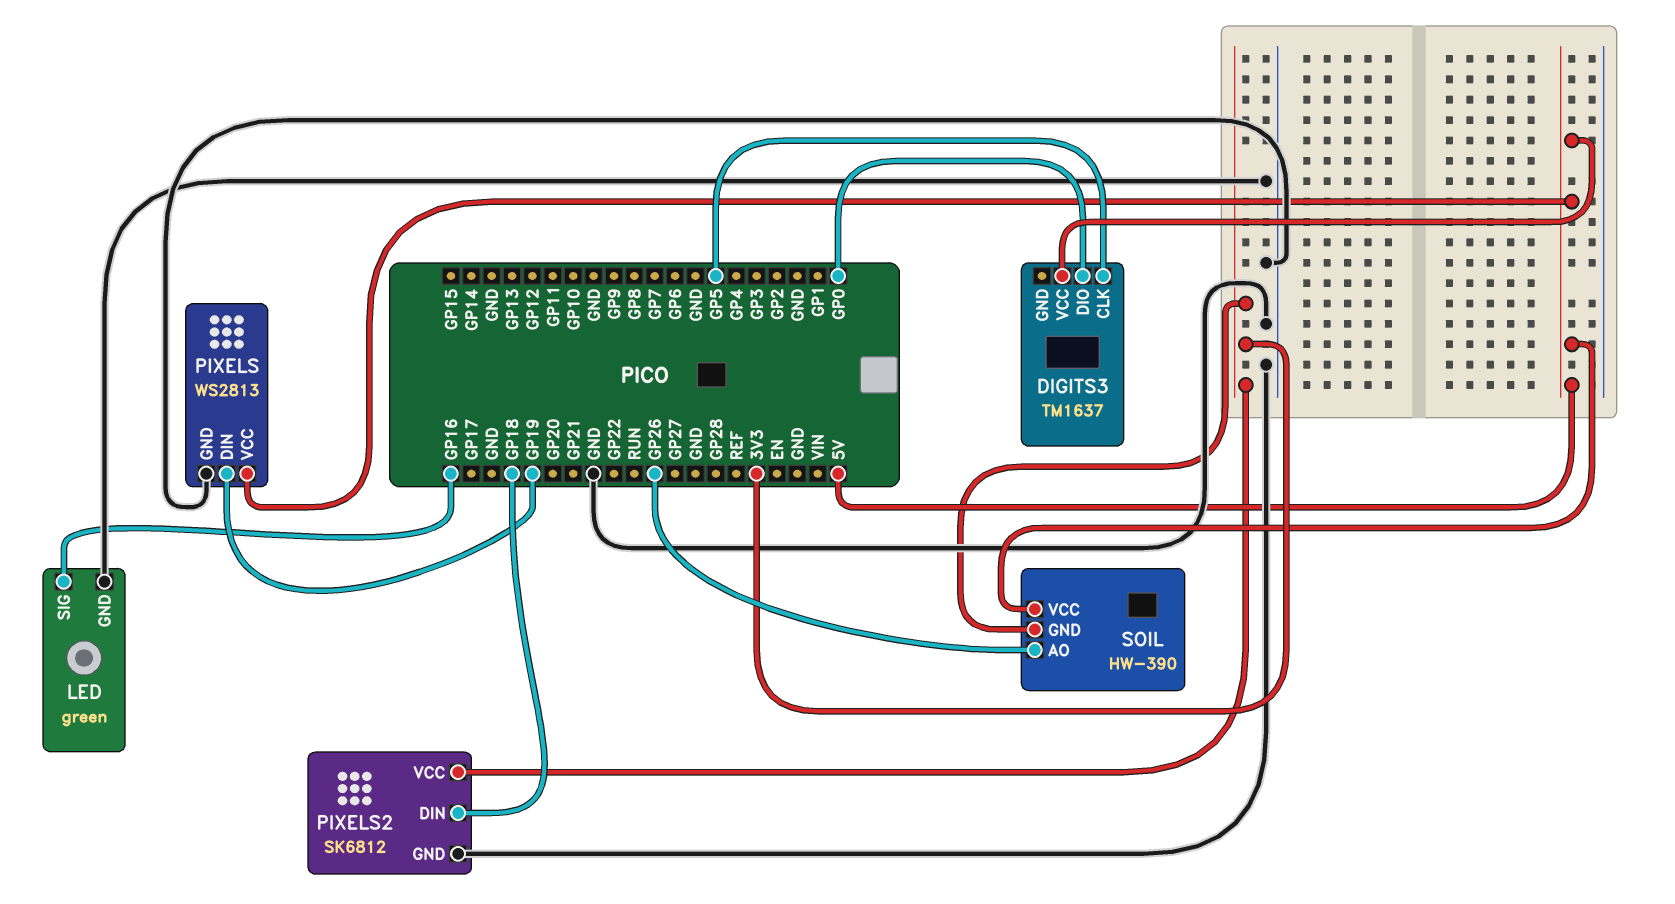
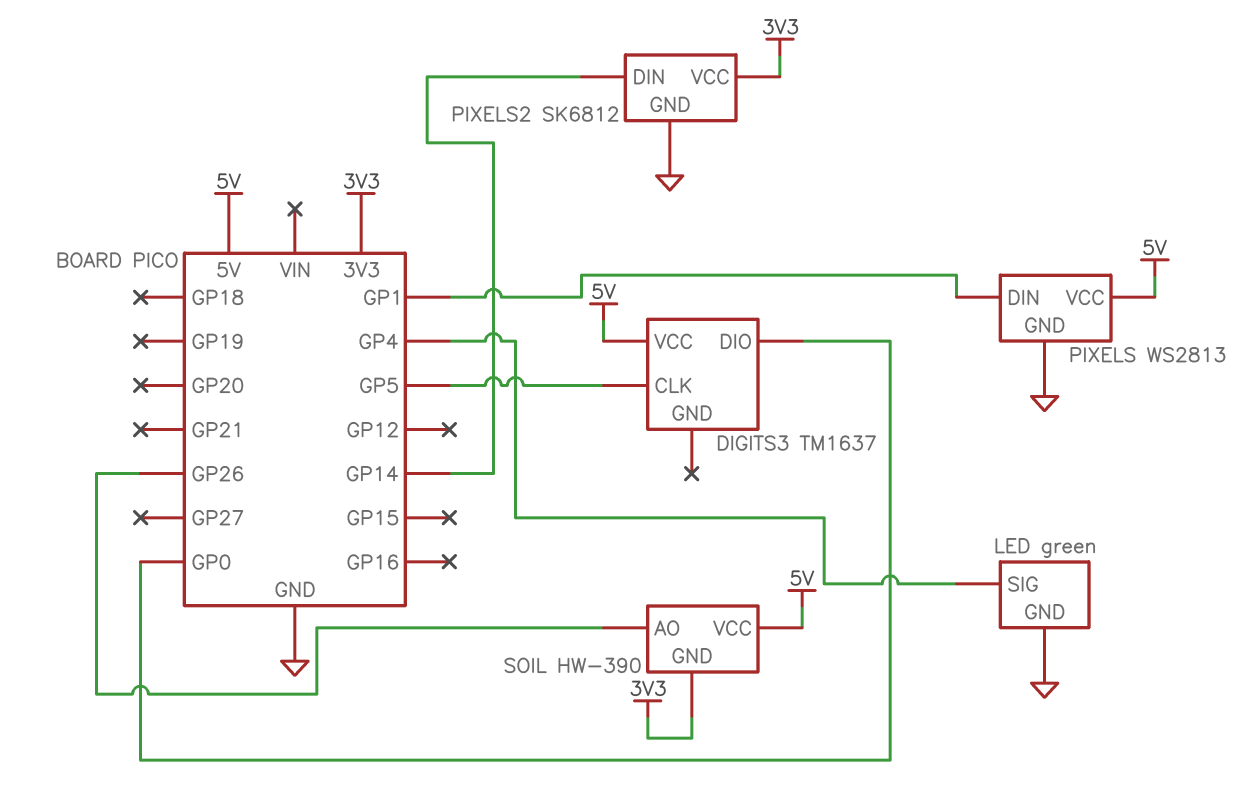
LED pin SIG: GP16 -> GP4
PIXELS pin DIN: GP19 -> GP1
PIXELS2 pin DIN: GP18 -> GP14

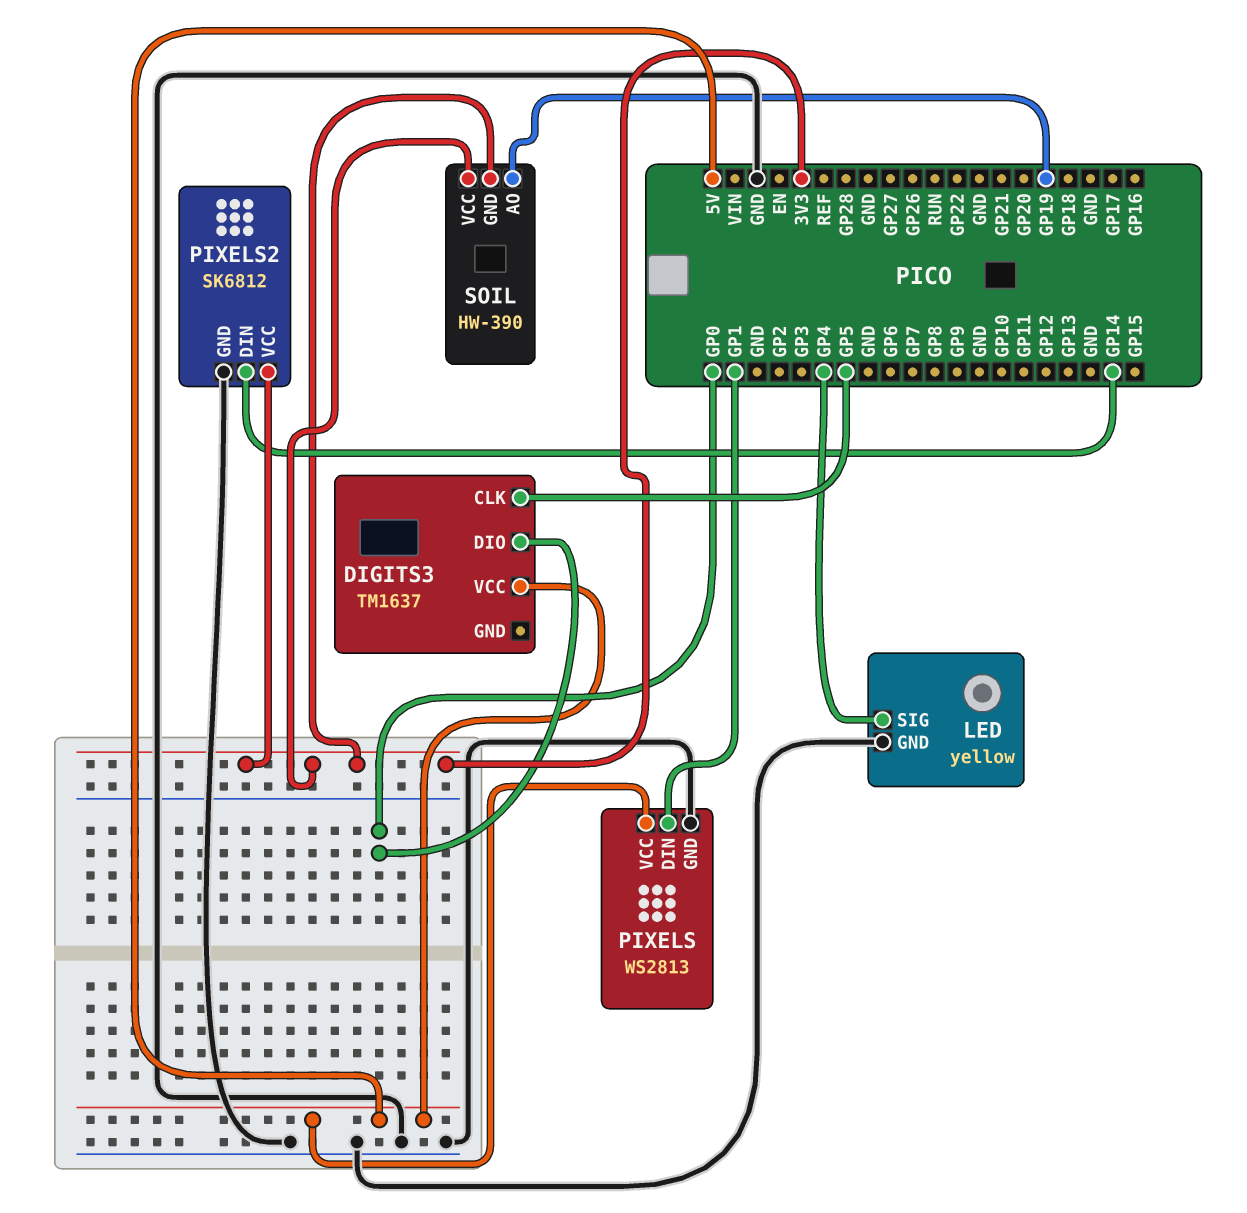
LED: green -> yellow
SOIL pin AO: GP26 -> GP19
SOIL pin VCC: 5V -> 3V3

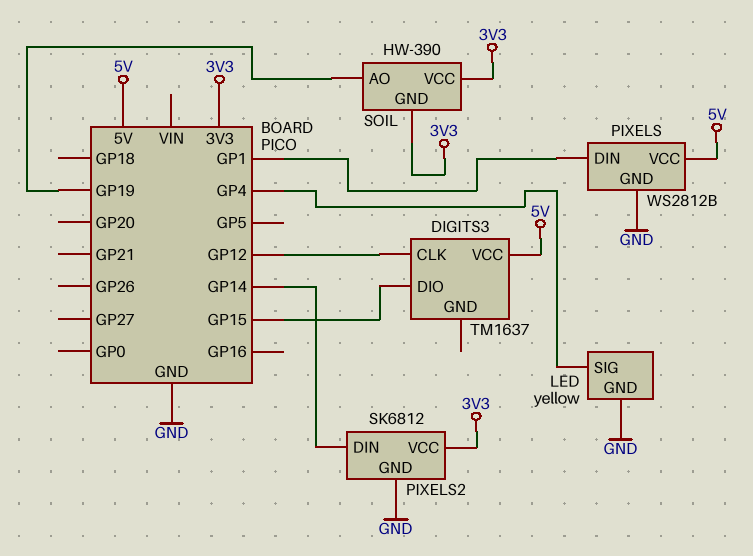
DIGITS3 pin CLK: GP5 -> GP12
DIGITS3 pin DIO: GP0 -> GP15
PIXELS: WS2813 -> WS2812B

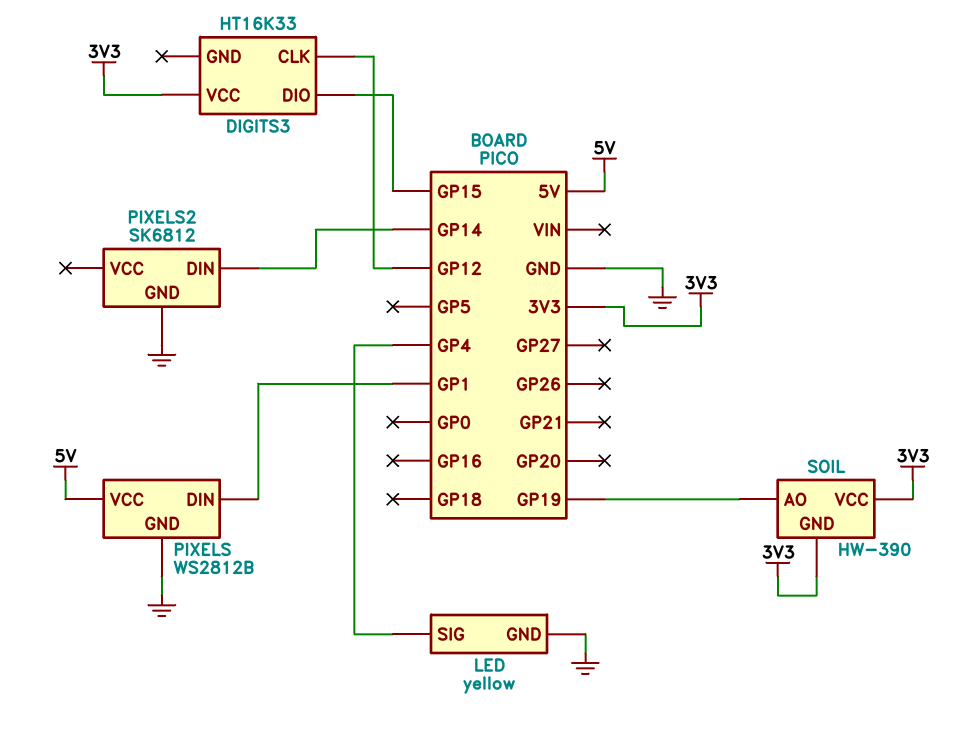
DIGITS3: TM1637 -> HT16K33
DIGITS3 pin VCC: 5V -> 3V3
PIXELS2 pin VCC: 3V3 -> none

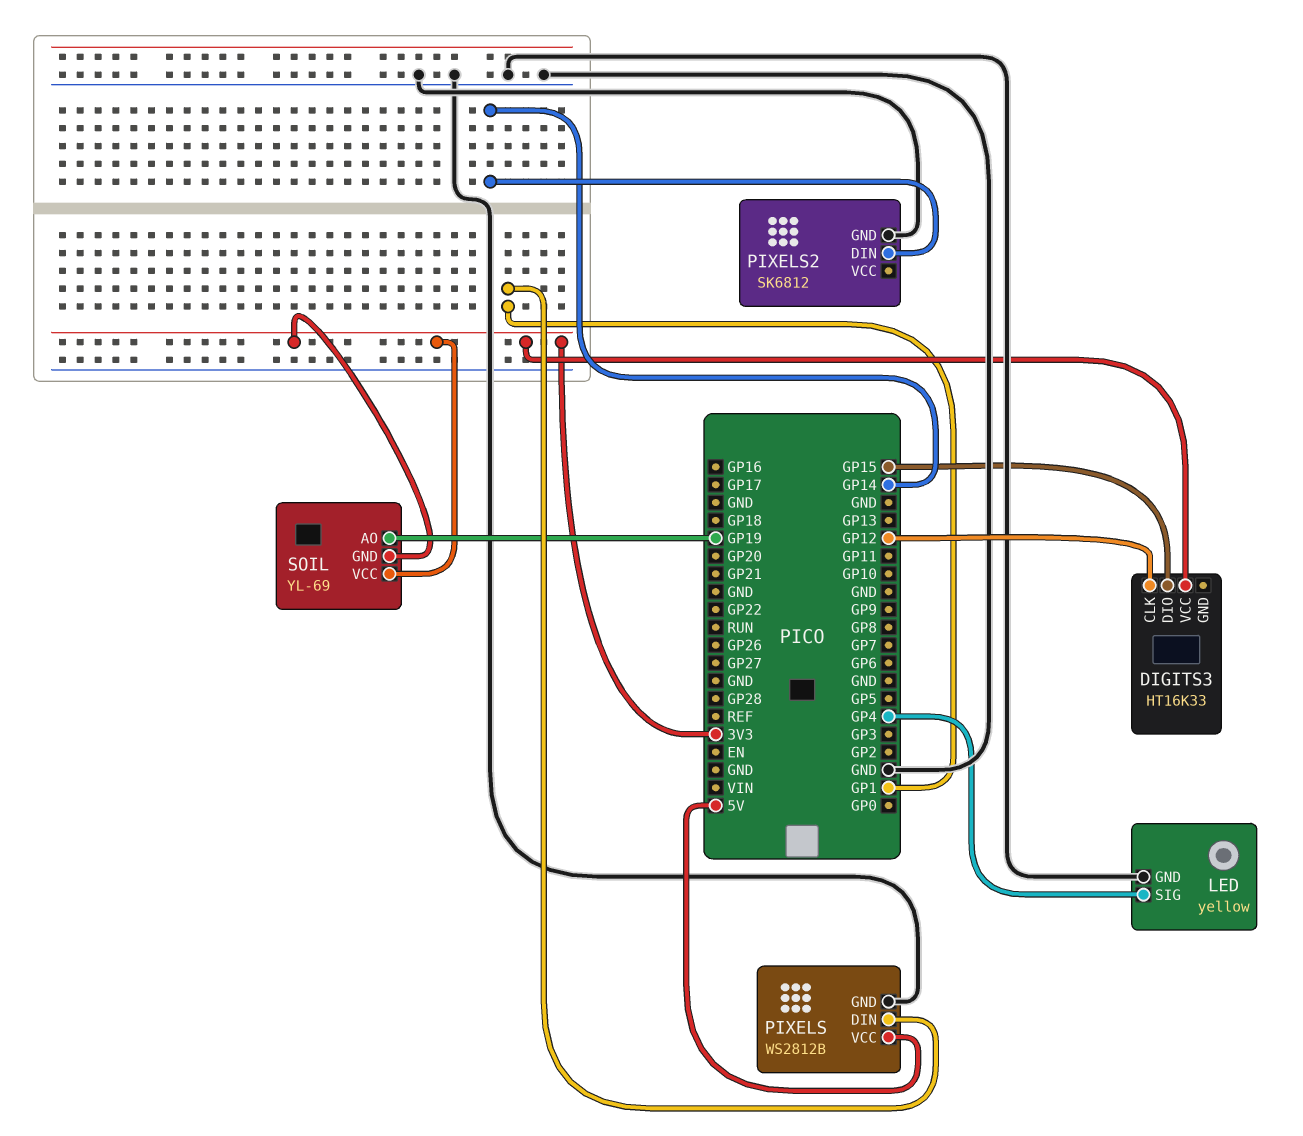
SOIL: HW-390 -> YL-69

